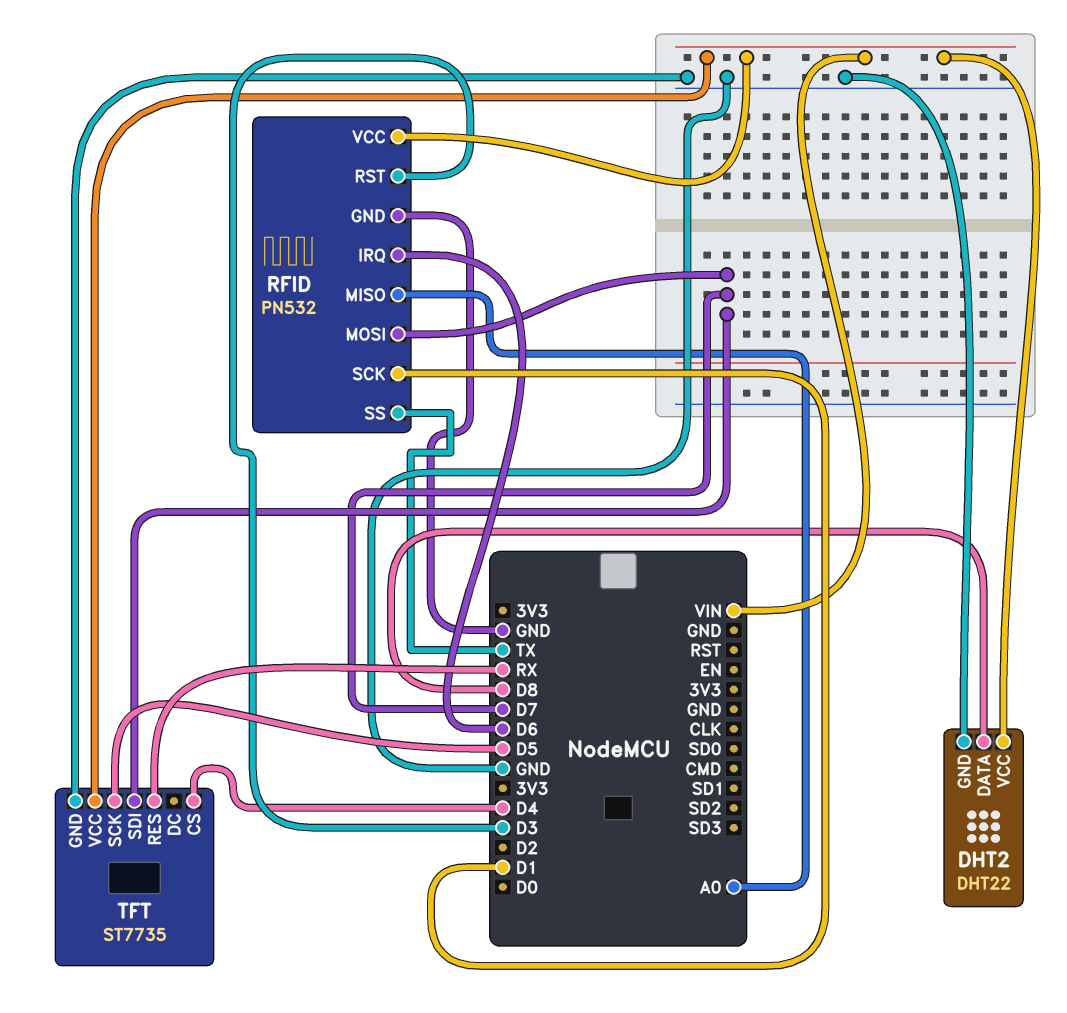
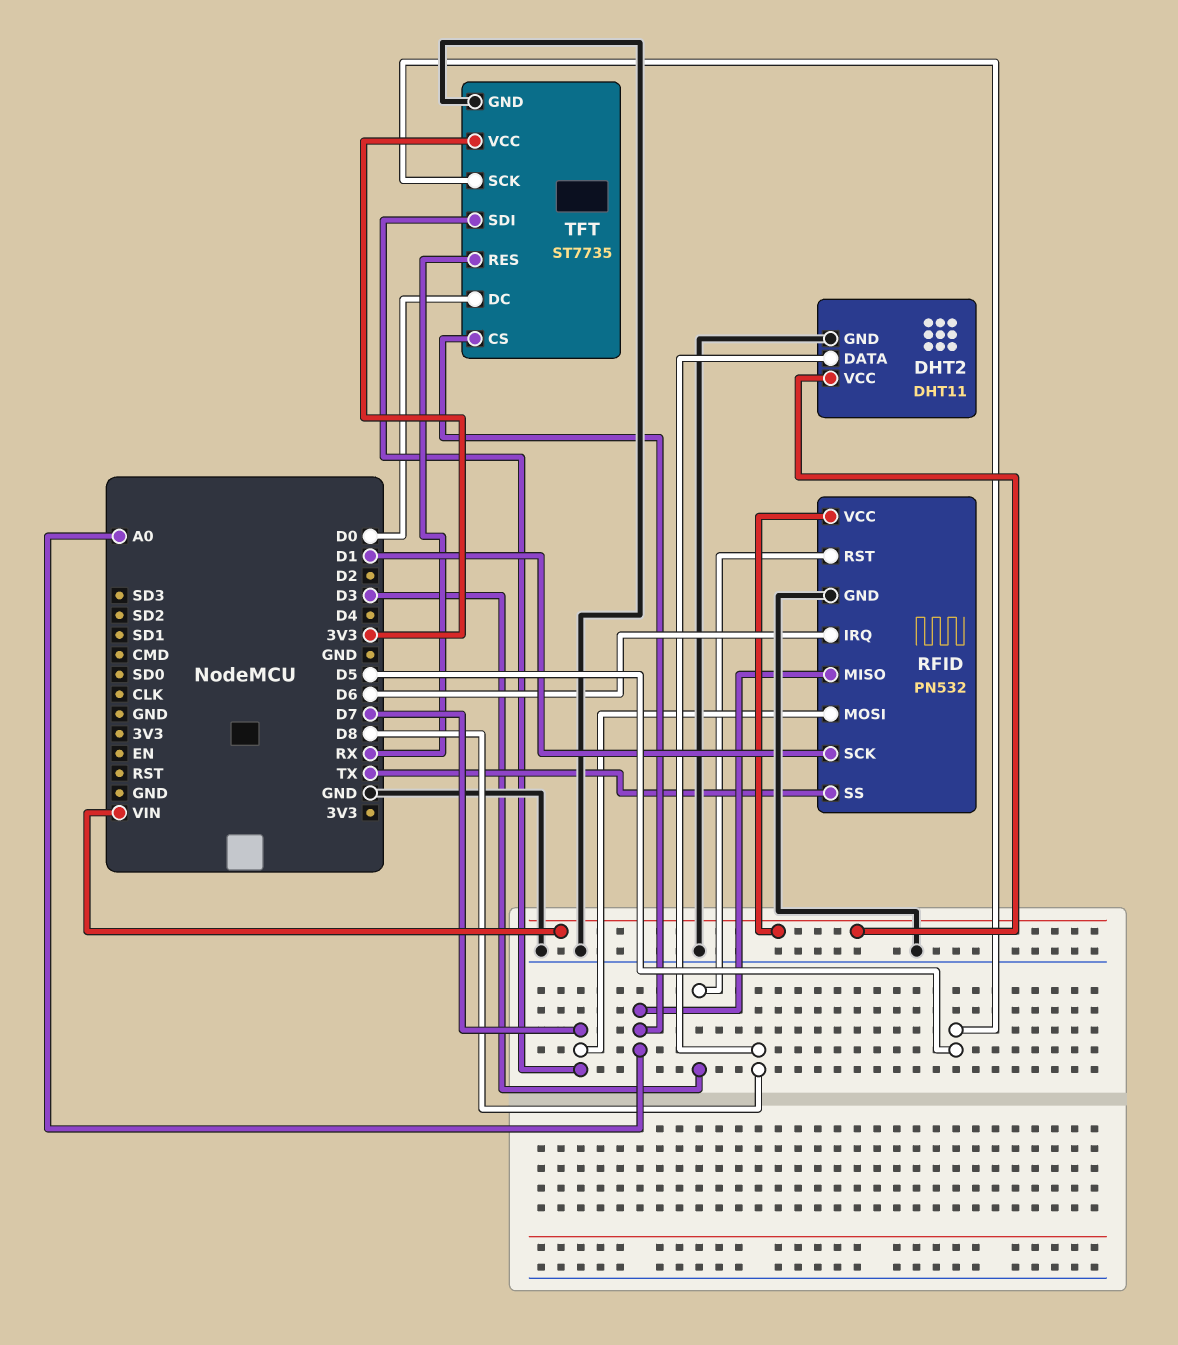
DHT2: DHT22 -> DHT11
TFT pin CS: D4 -> A0
TFT pin DC: none -> D0
TFT pin VCC: VIN -> 3V3

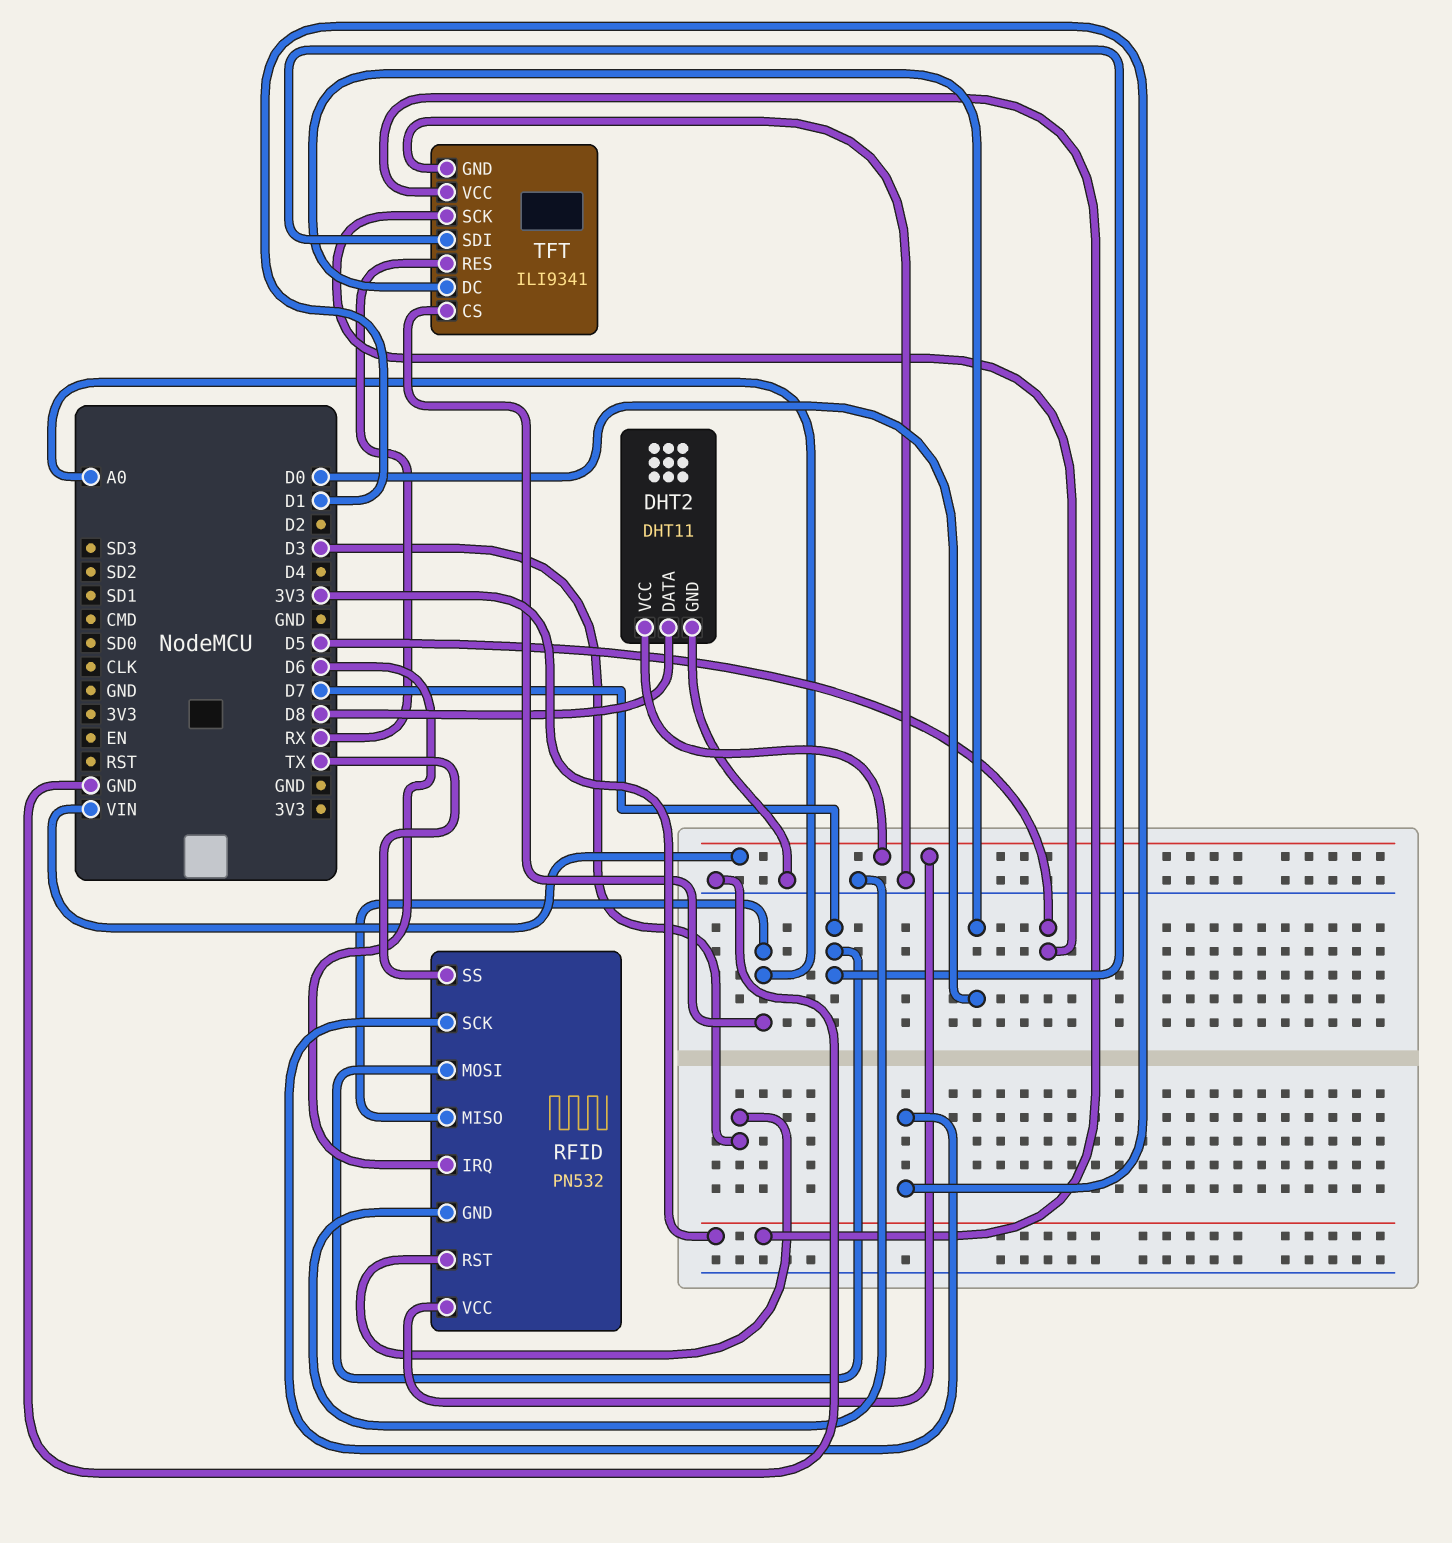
TFT: ST7735 -> ILI9341

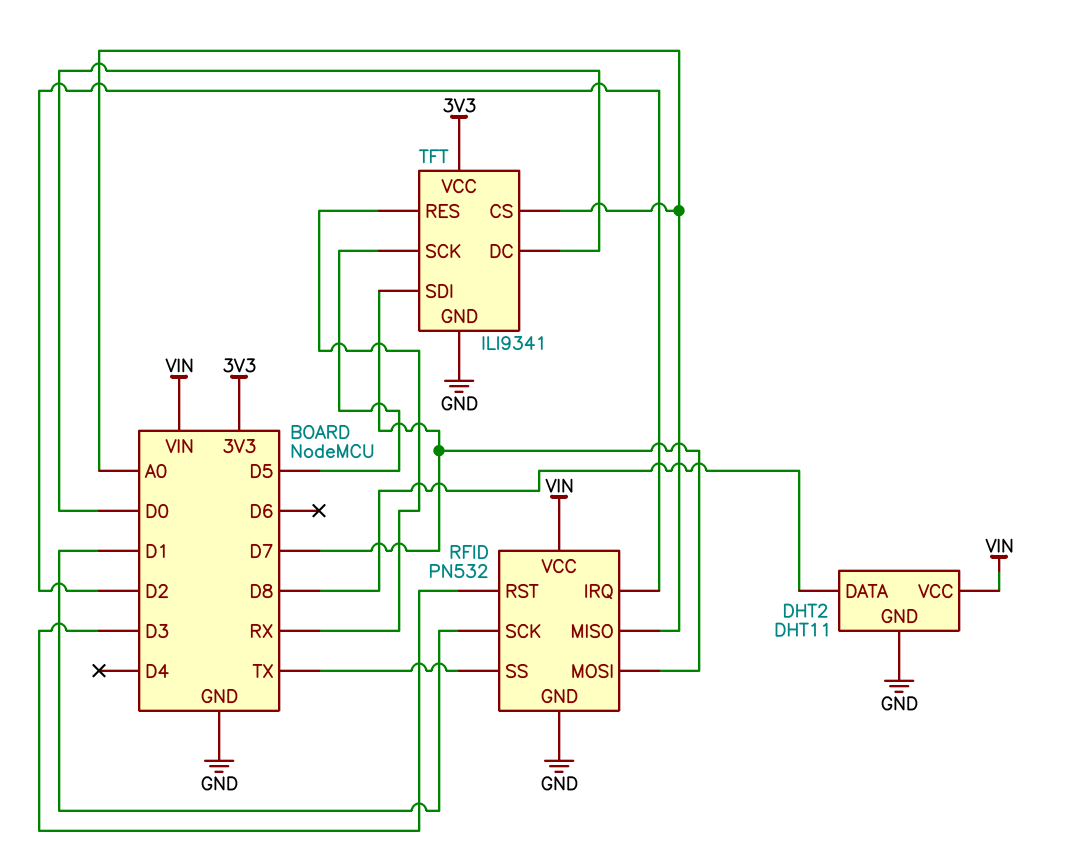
RFID pin IRQ: D6 -> D2

